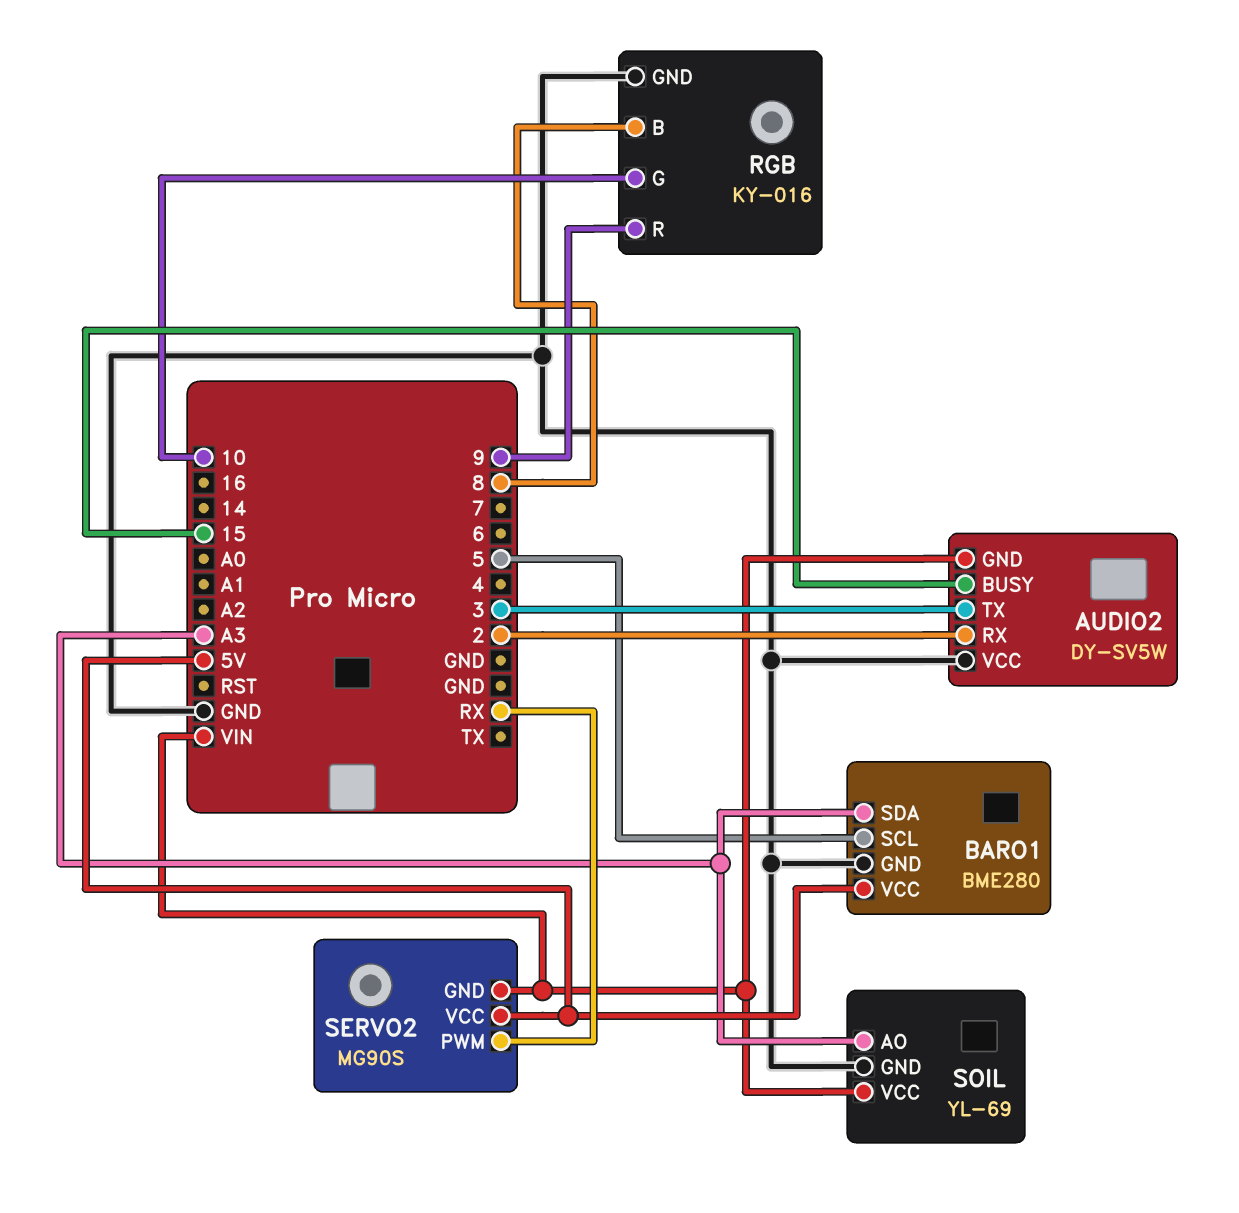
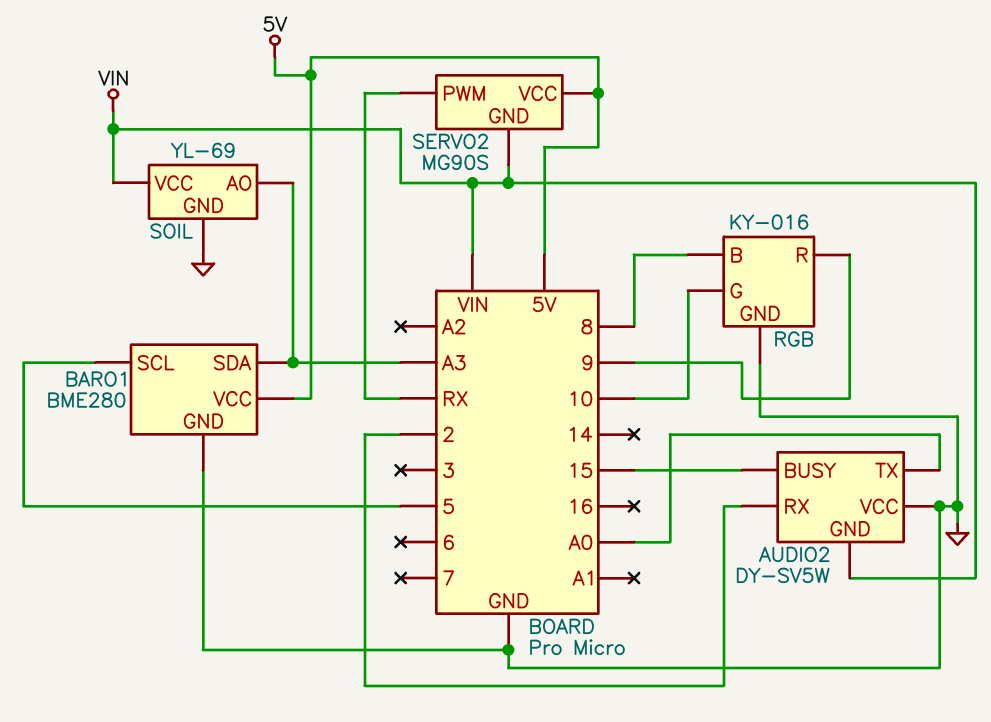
AUDIO2 pin TX: 3 -> A0

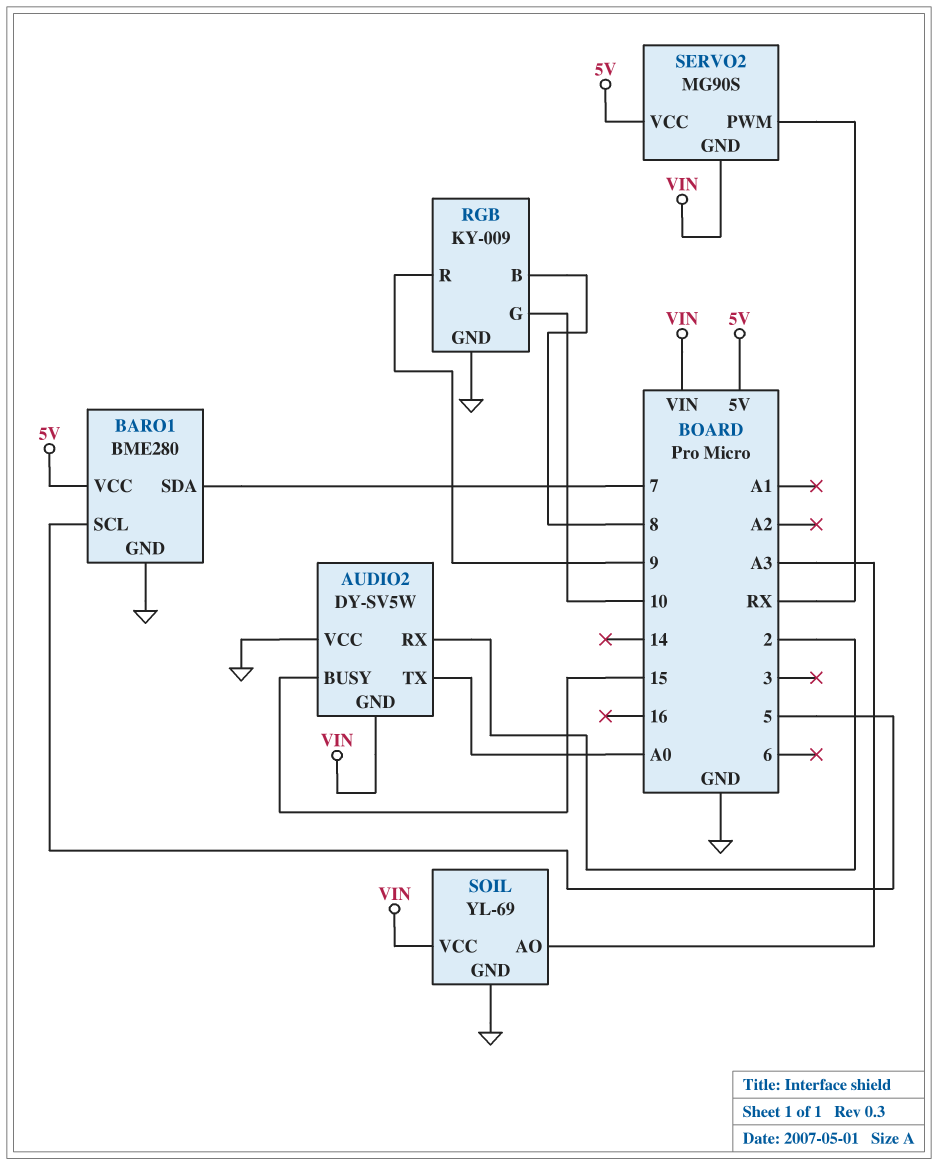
BARO1 pin SDA: A3 -> 7
RGB: KY-016 -> KY-009

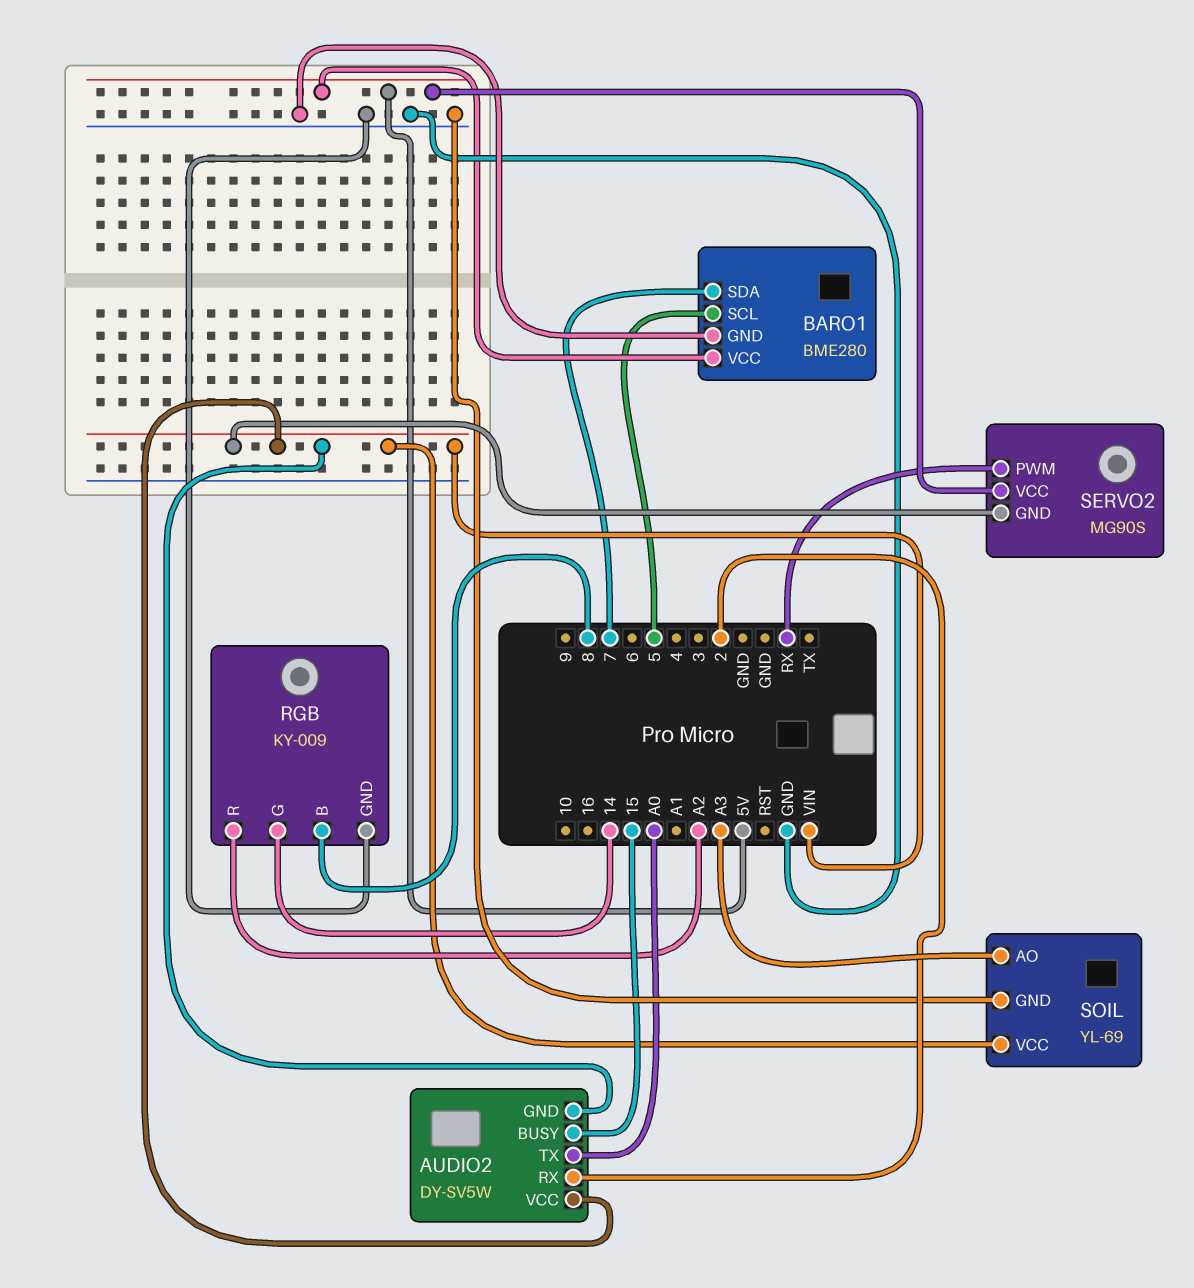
AUDIO2 pin VCC: GND -> VIN
RGB pin G: 10 -> 14
RGB pin R: 9 -> A2

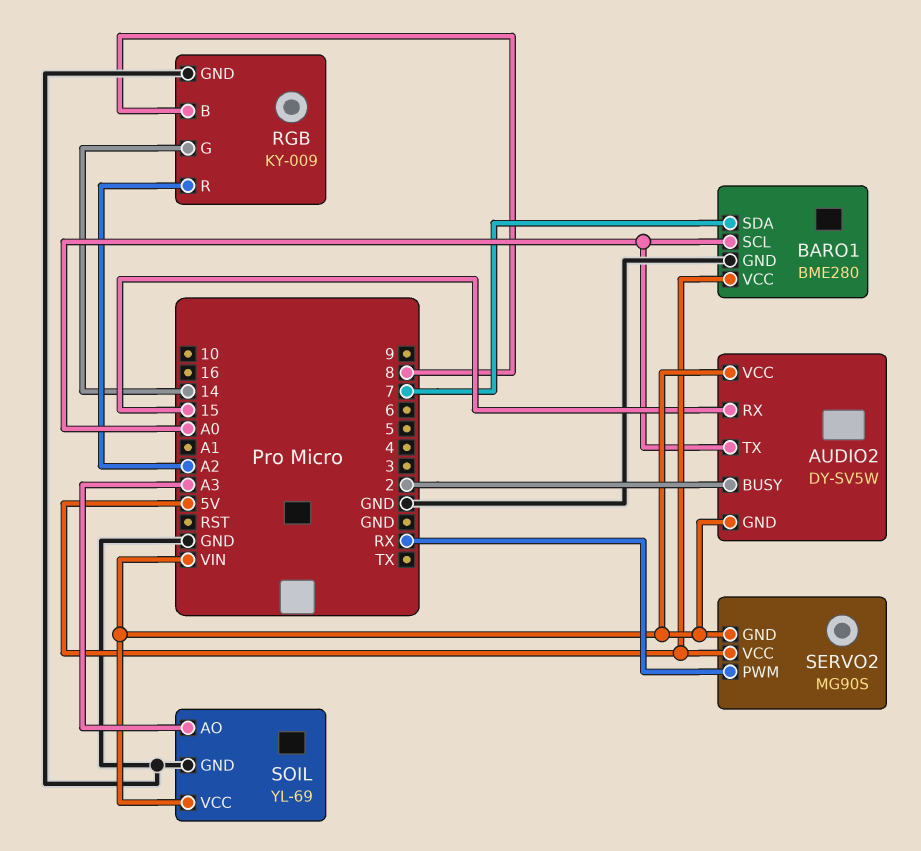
AUDIO2 pin BUSY: 15 -> 2
AUDIO2 pin RX: 2 -> 15
BARO1 pin SCL: 5 -> A0

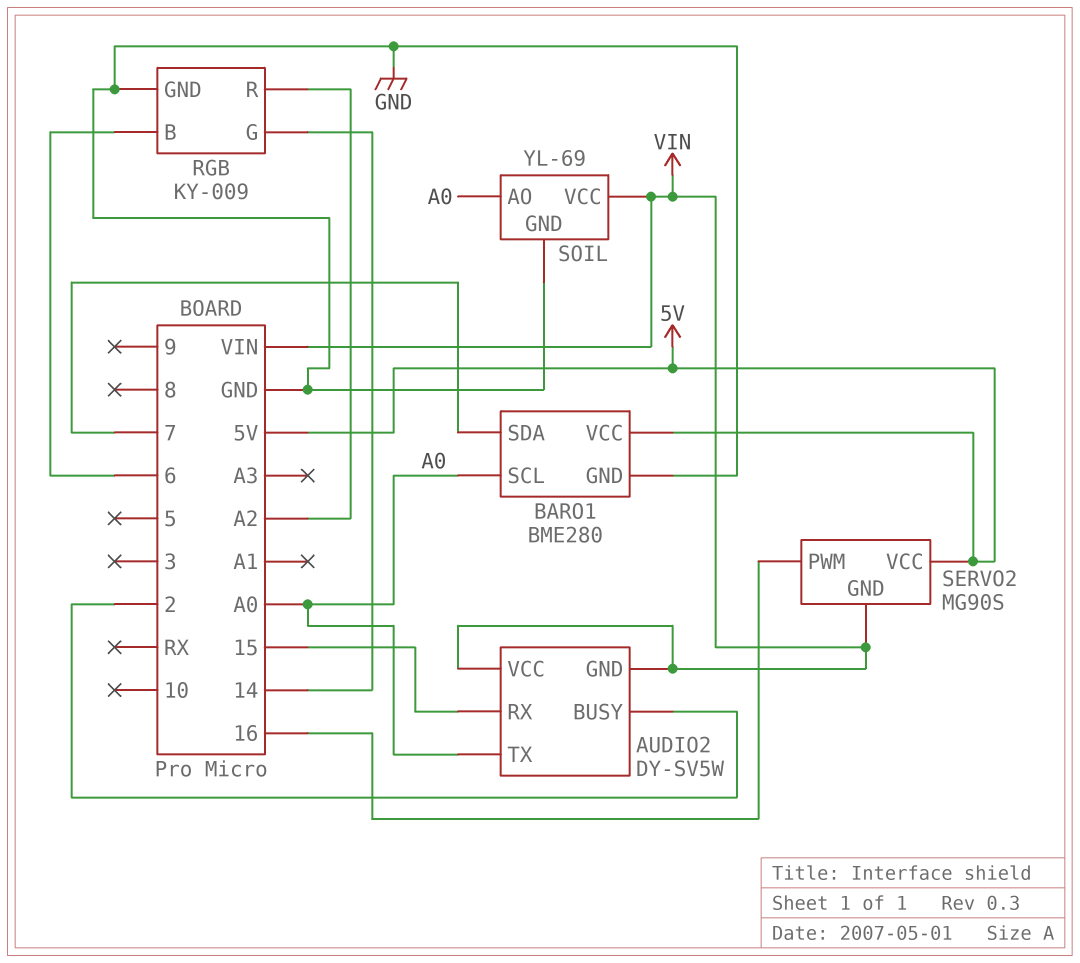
RGB pin B: 8 -> 6
SERVO2 pin PWM: RX -> 16
SOIL pin AO: A3 -> A0

